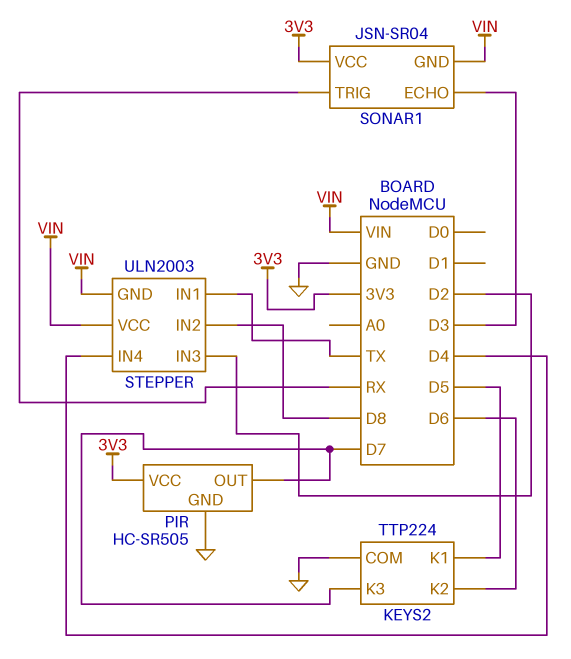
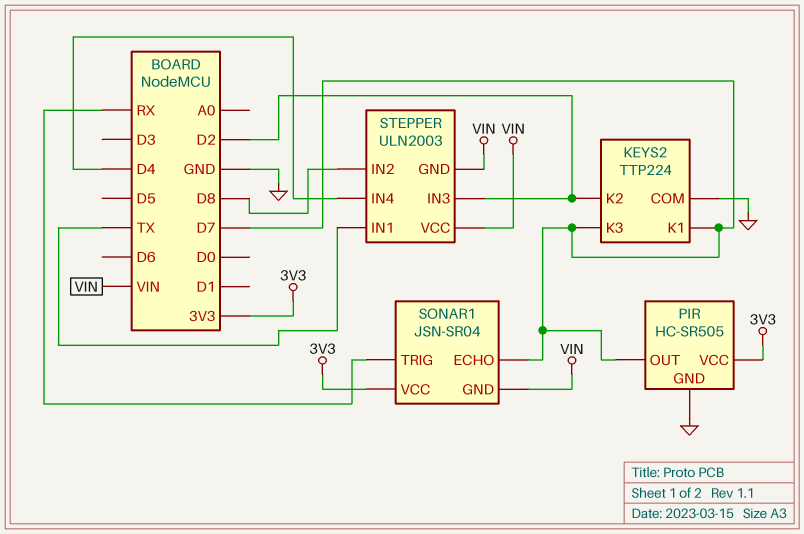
KEYS2 pin K1: D5 -> D7
KEYS2 pin K2: D6 -> D2
SONAR1 pin ECHO: D3 -> D7

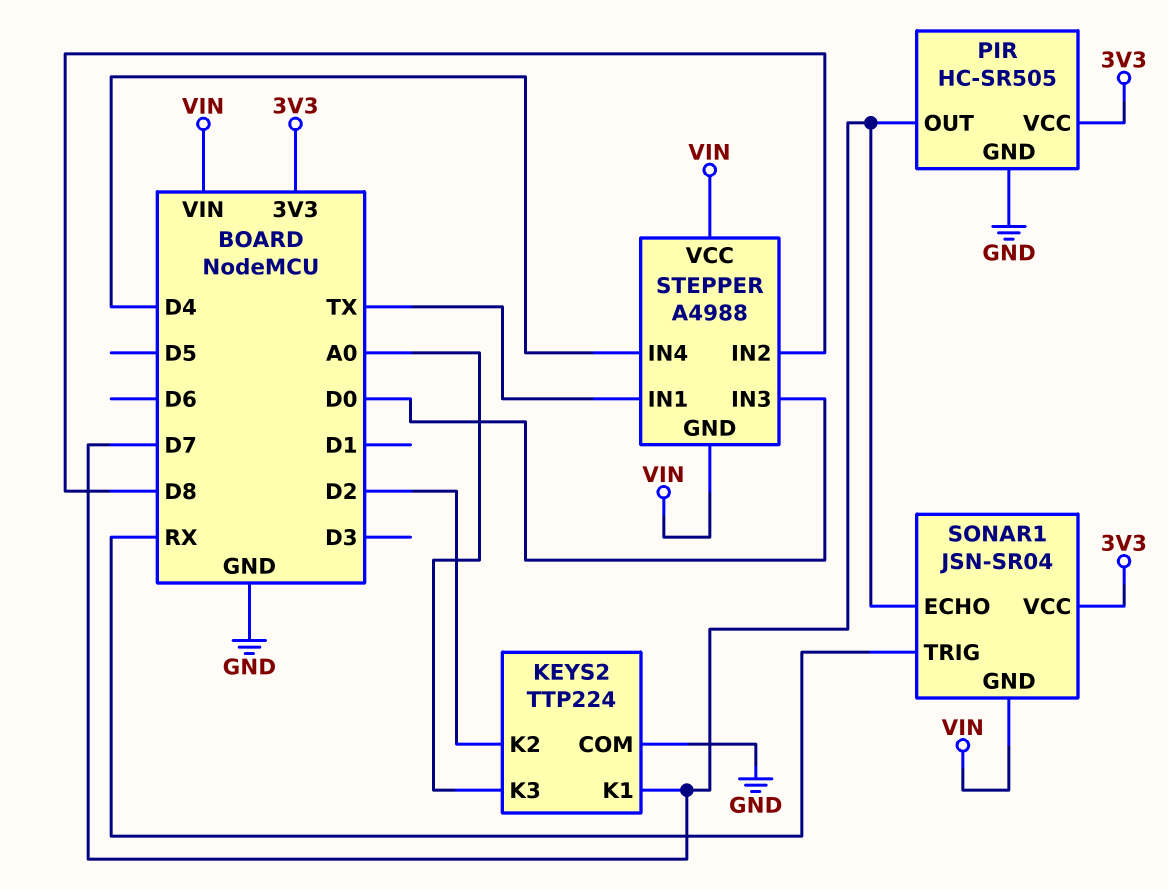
KEYS2 pin K3: D7 -> A0
STEPPER: ULN2003 -> A4988
STEPPER pin IN3: D2 -> D0

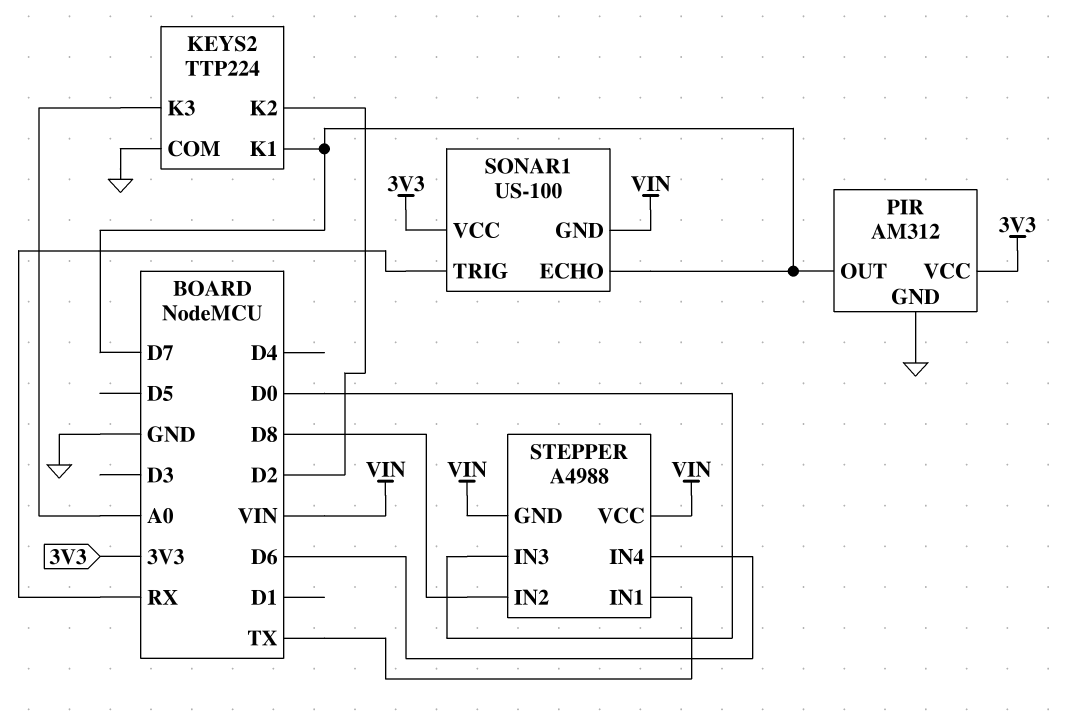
PIR: HC-SR505 -> AM312
SONAR1: JSN-SR04 -> US-100
STEPPER pin IN4: D4 -> D6

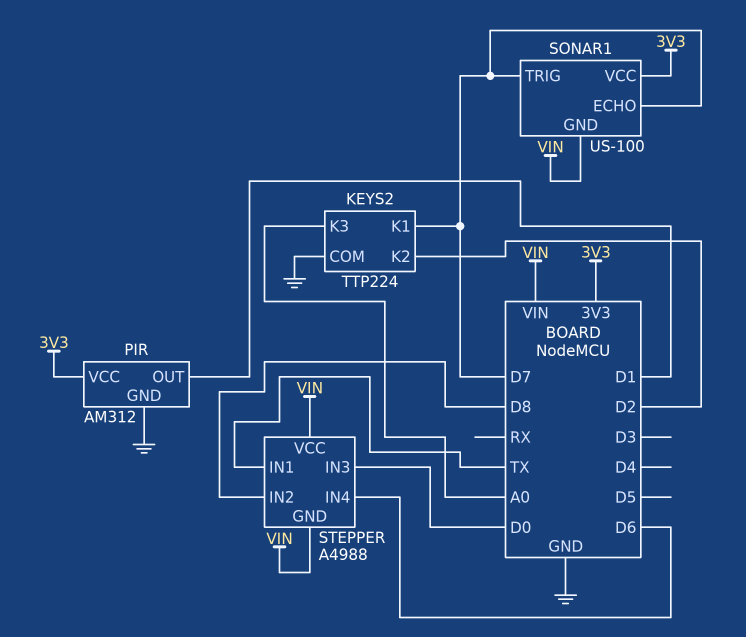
PIR pin OUT: D7 -> D1
SONAR1 pin TRIG: RX -> D7

